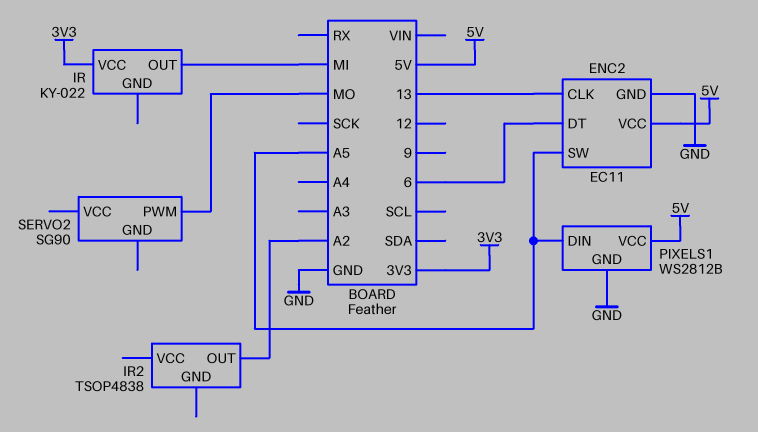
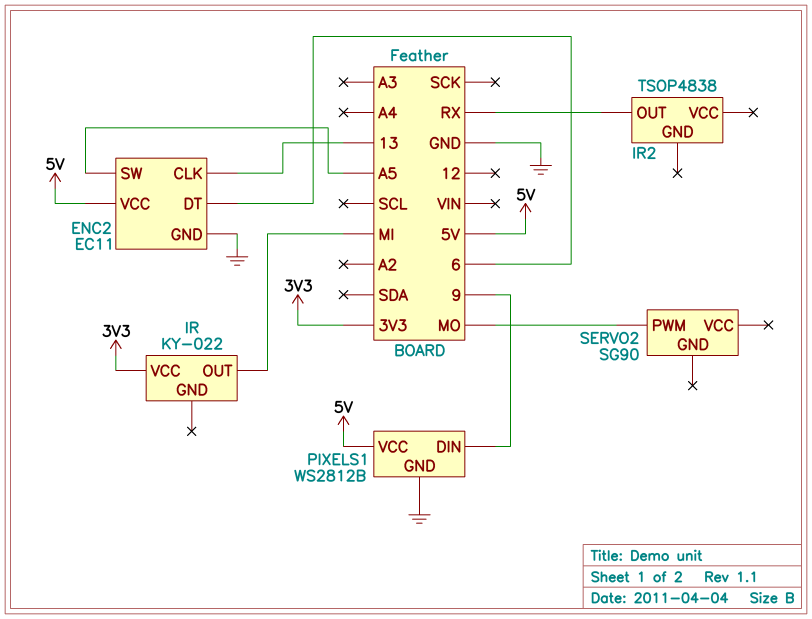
IR2 pin OUT: A2 -> RX
PIXELS1 pin DIN: A5 -> 9

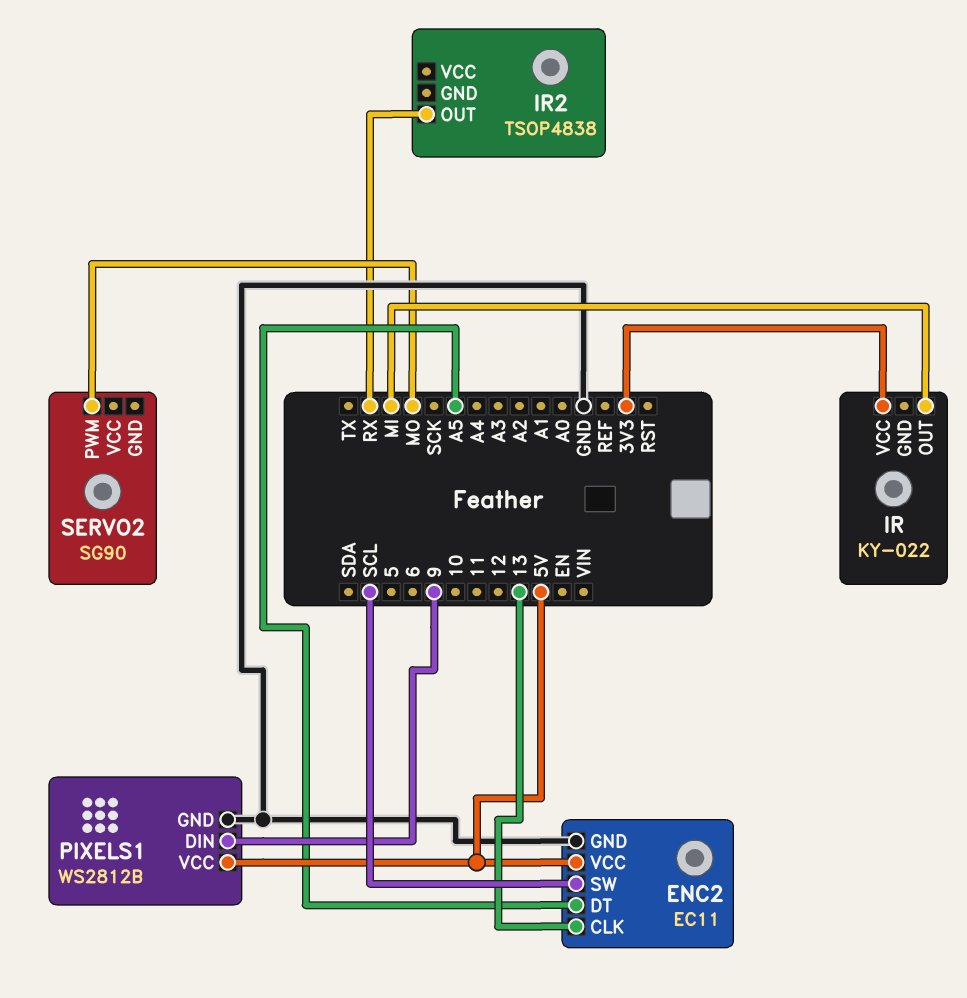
ENC2 pin DT: 6 -> A5
ENC2 pin SW: A5 -> SCL

